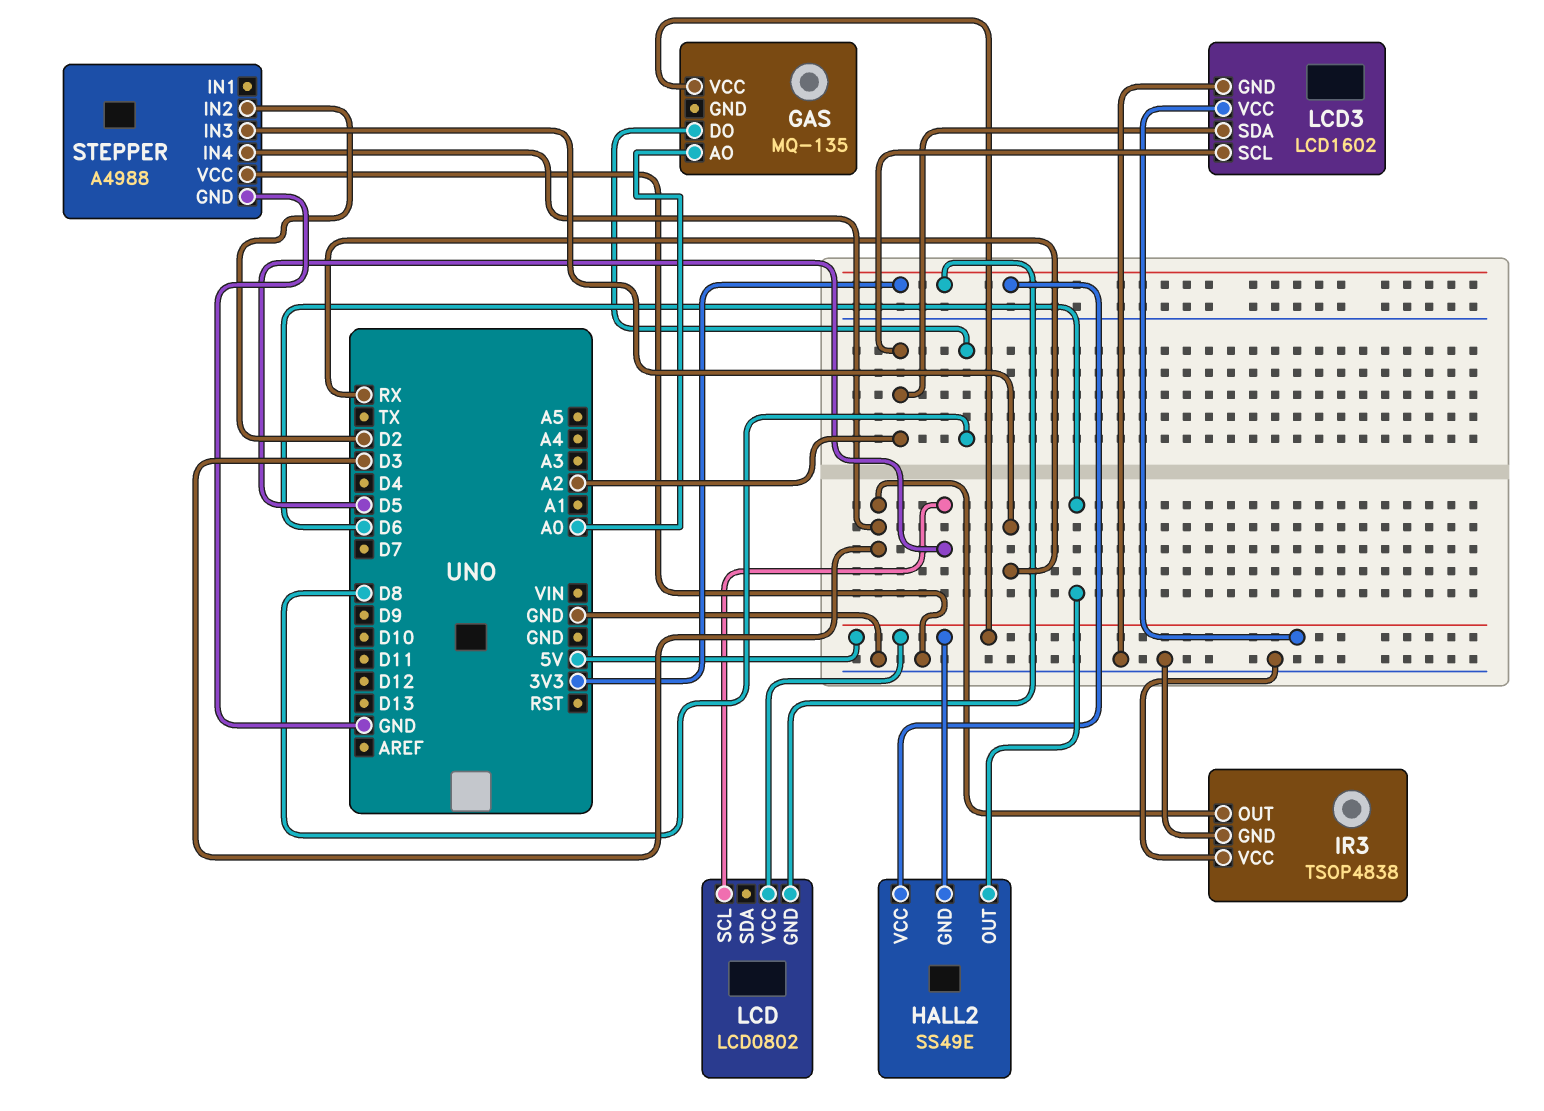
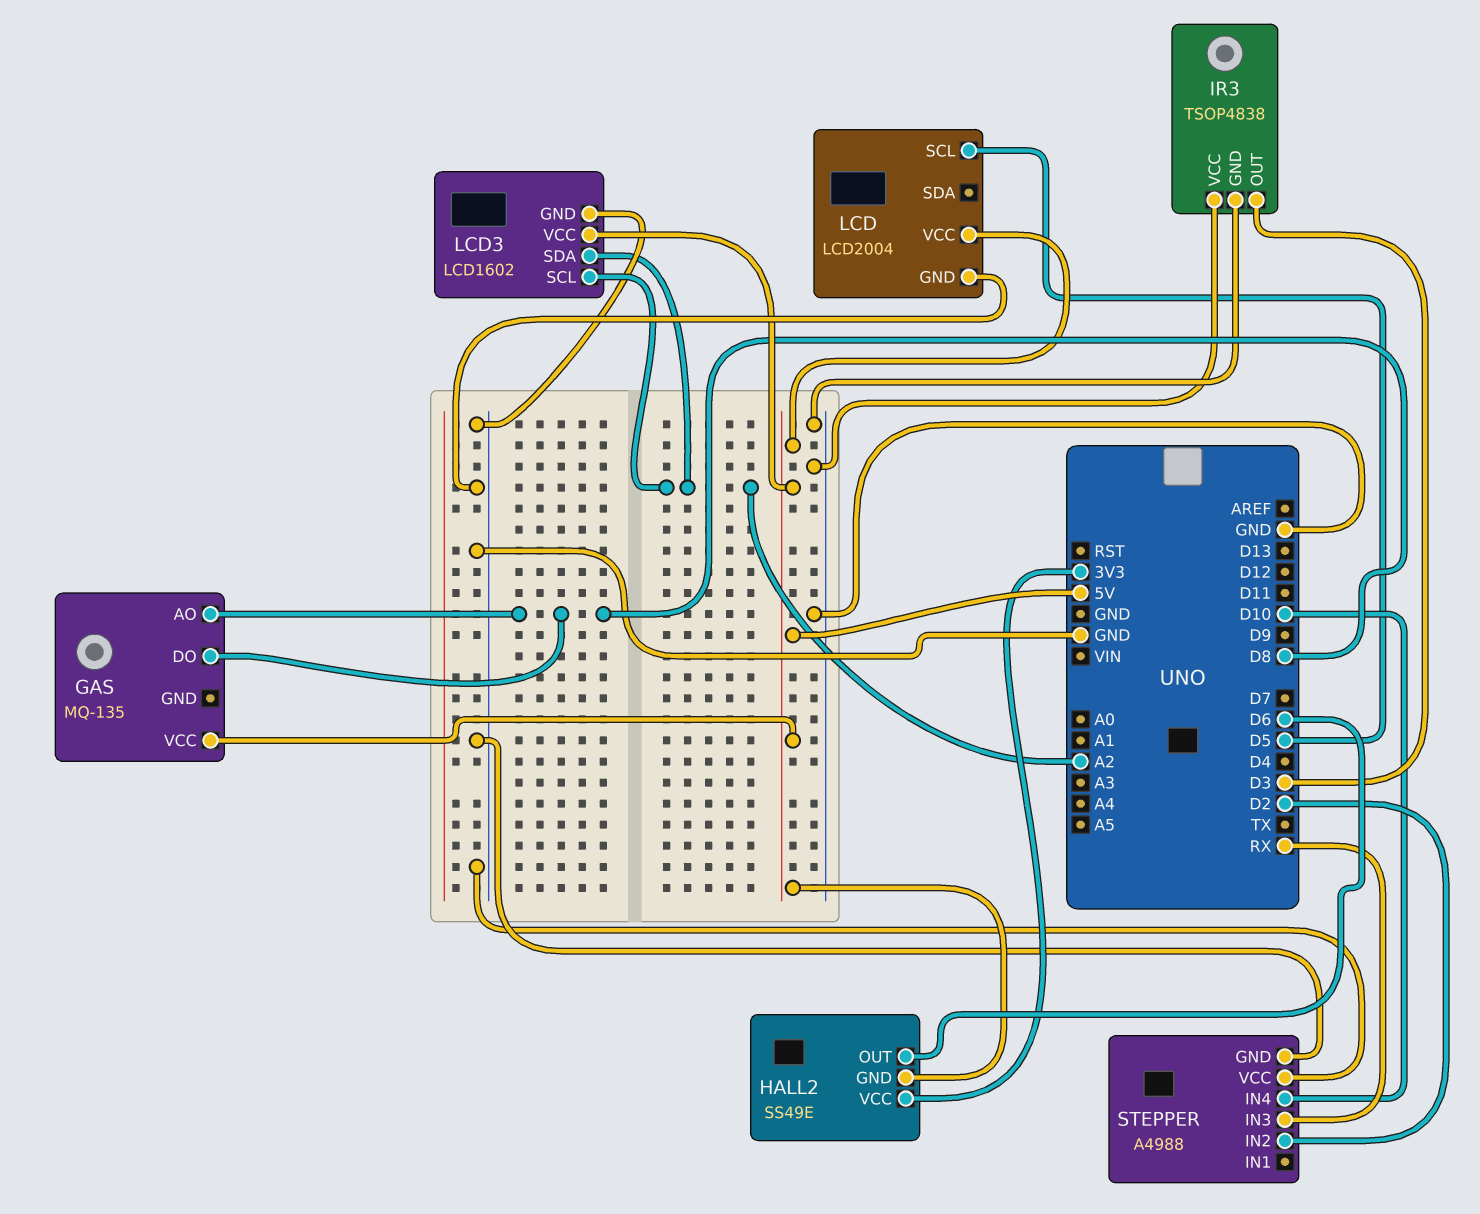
GAS pin AO: A0 -> D8
LCD: LCD0802 -> LCD2004
LCD pin GND: 3V3 -> GND
STEPPER pin IN4: D3 -> D10

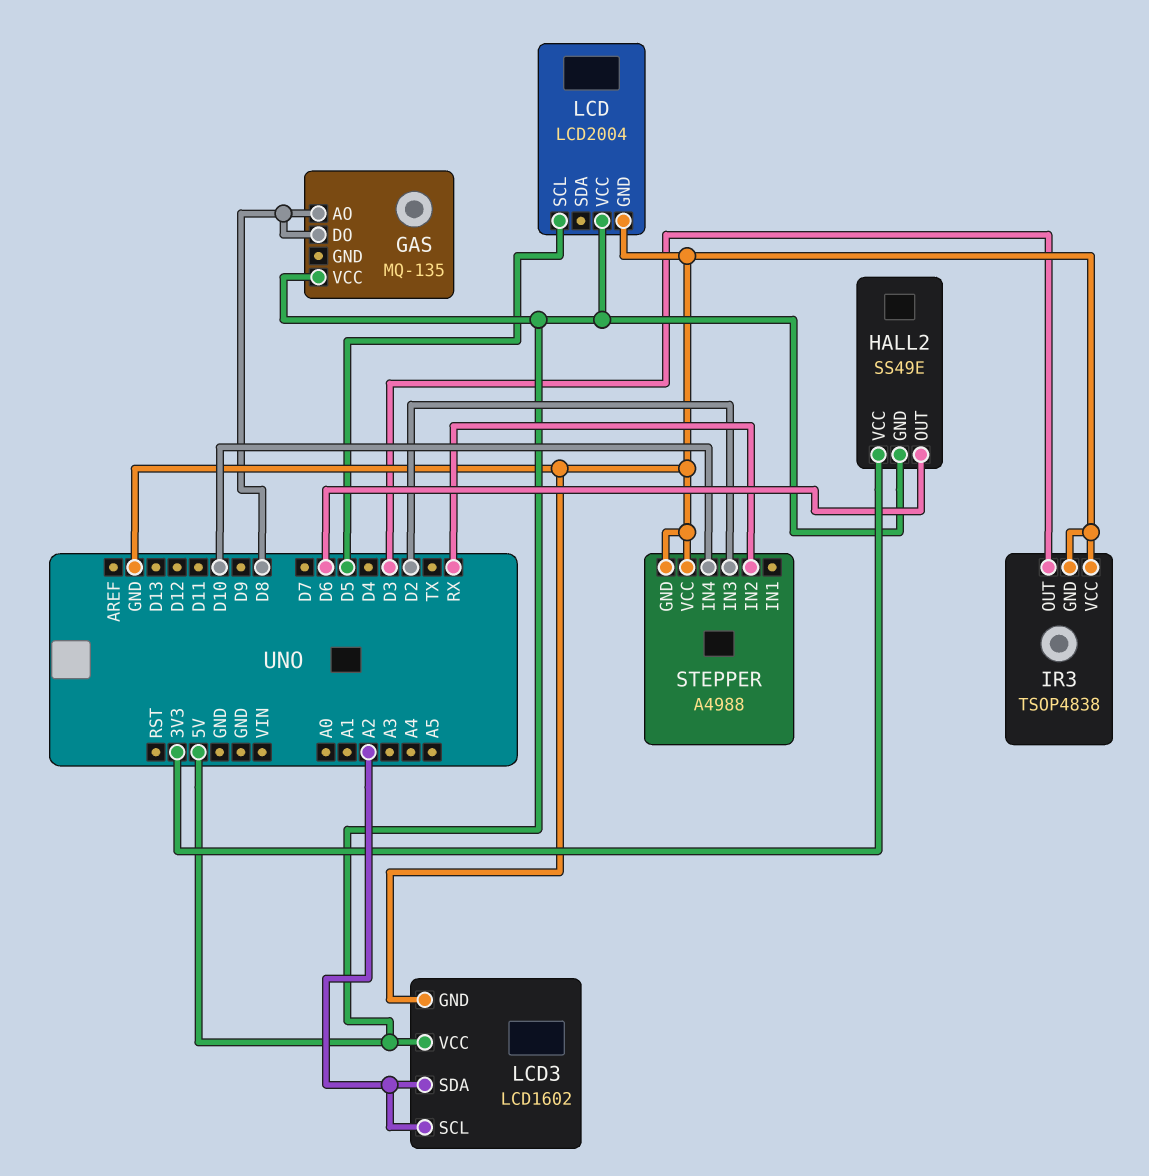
STEPPER pin IN2: D2 -> RX
STEPPER pin IN3: RX -> D2

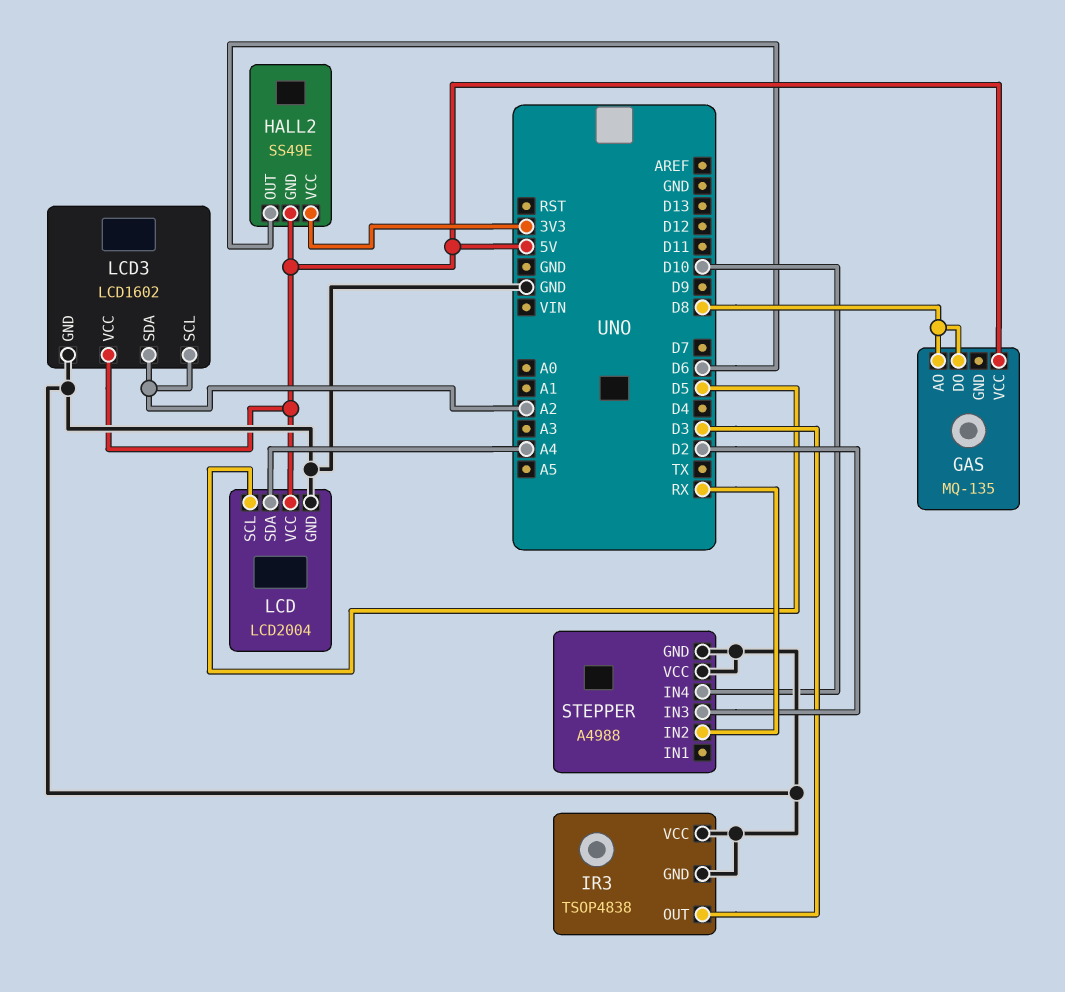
LCD pin SDA: none -> A4

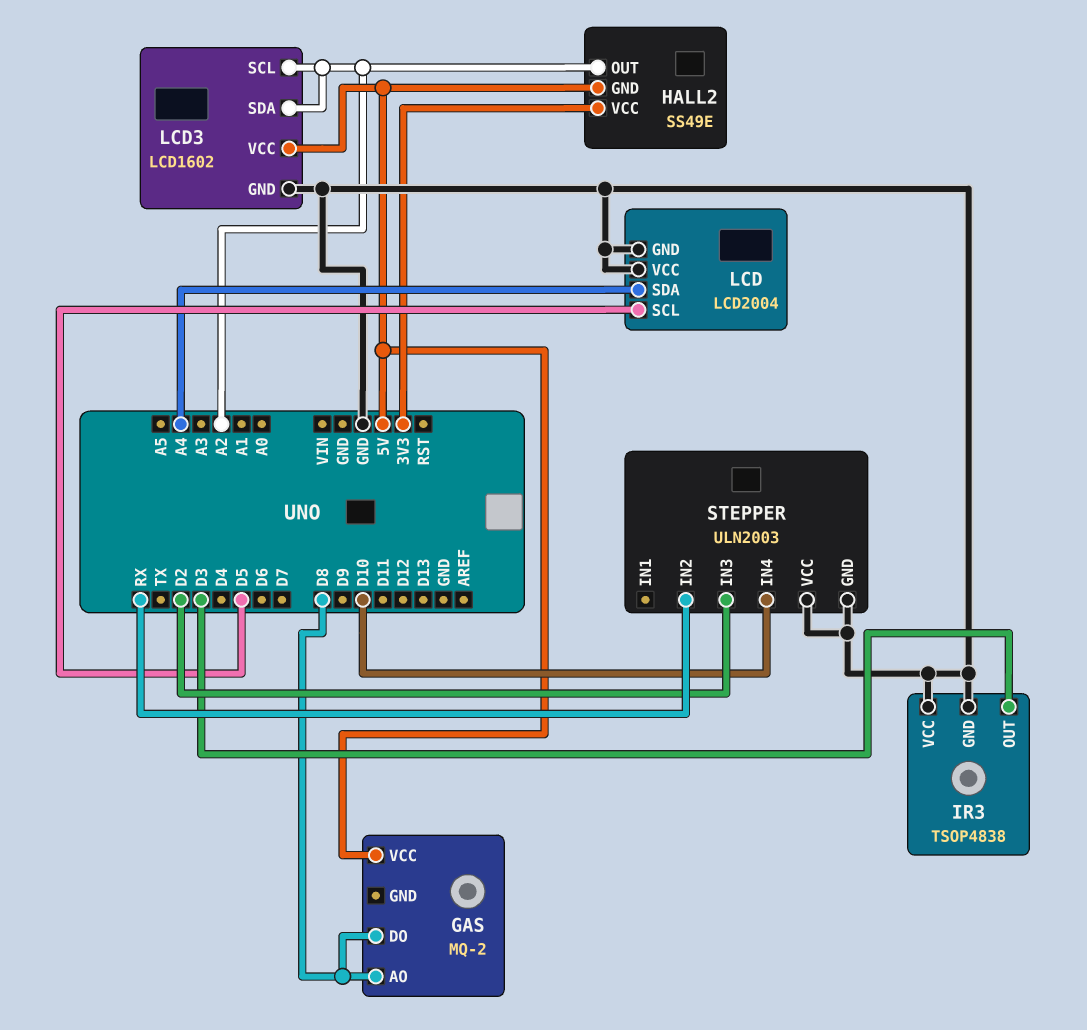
GAS: MQ-135 -> MQ-2
HALL2 pin OUT: D6 -> A2
LCD pin VCC: 5V -> GND
STEPPER: A4988 -> ULN2003

